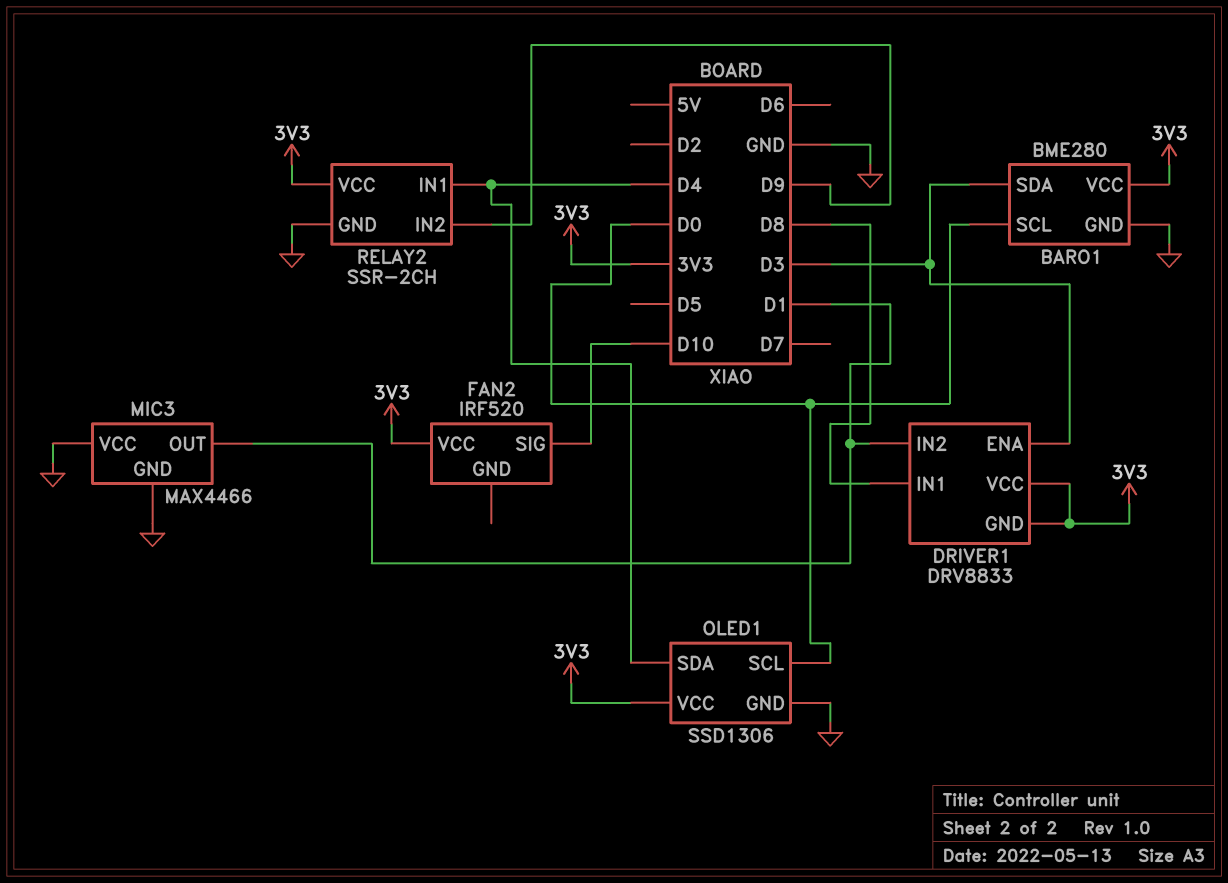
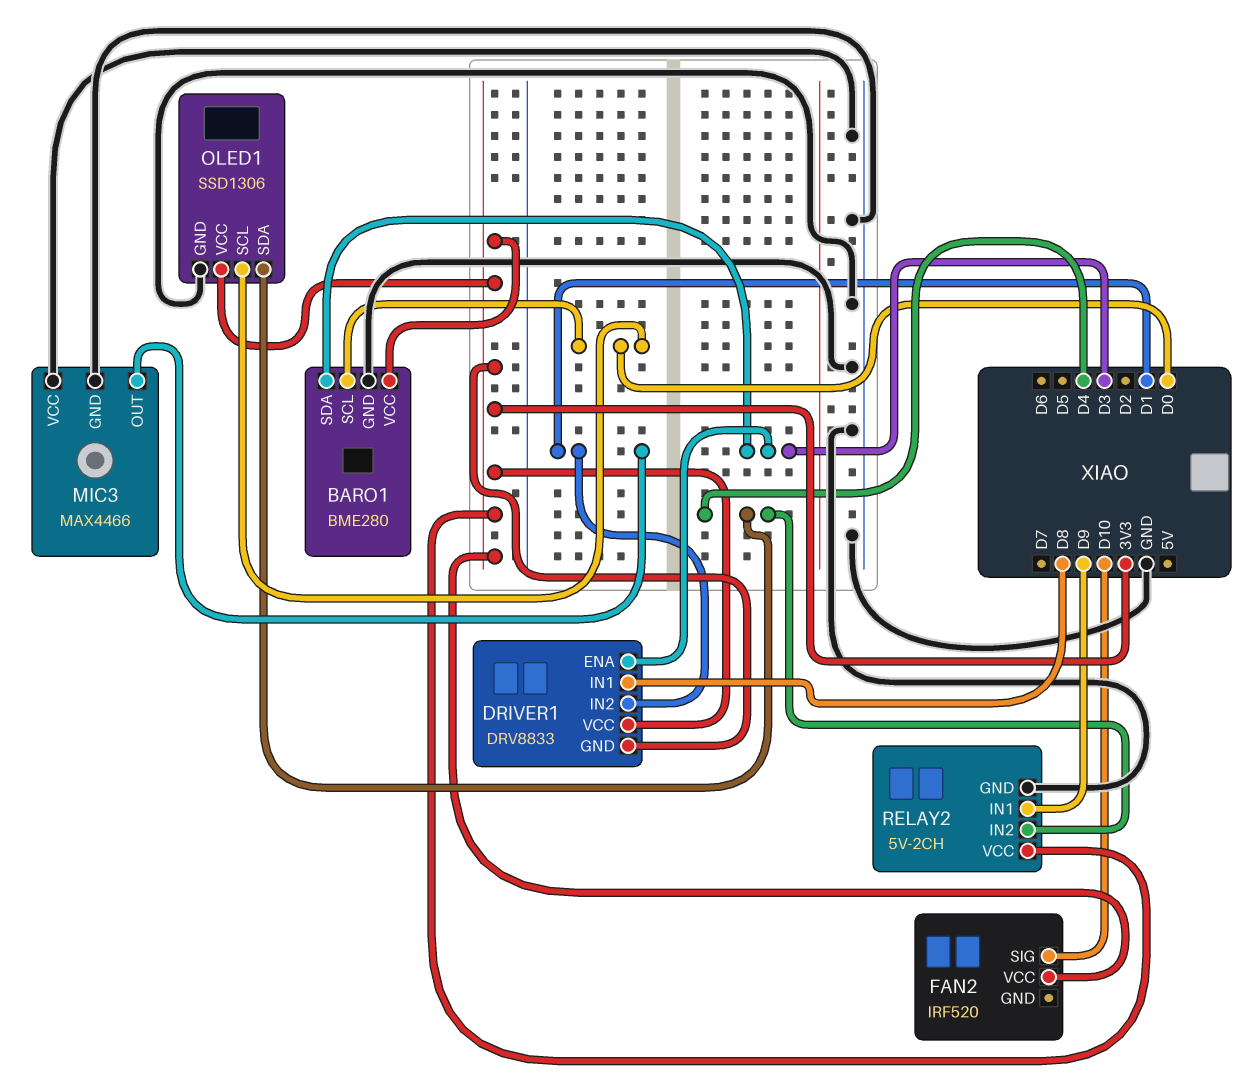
RELAY2: SSR-2CH -> 5V-2CH
RELAY2 pin IN1: D4 -> D9
RELAY2 pin IN2: D9 -> D4

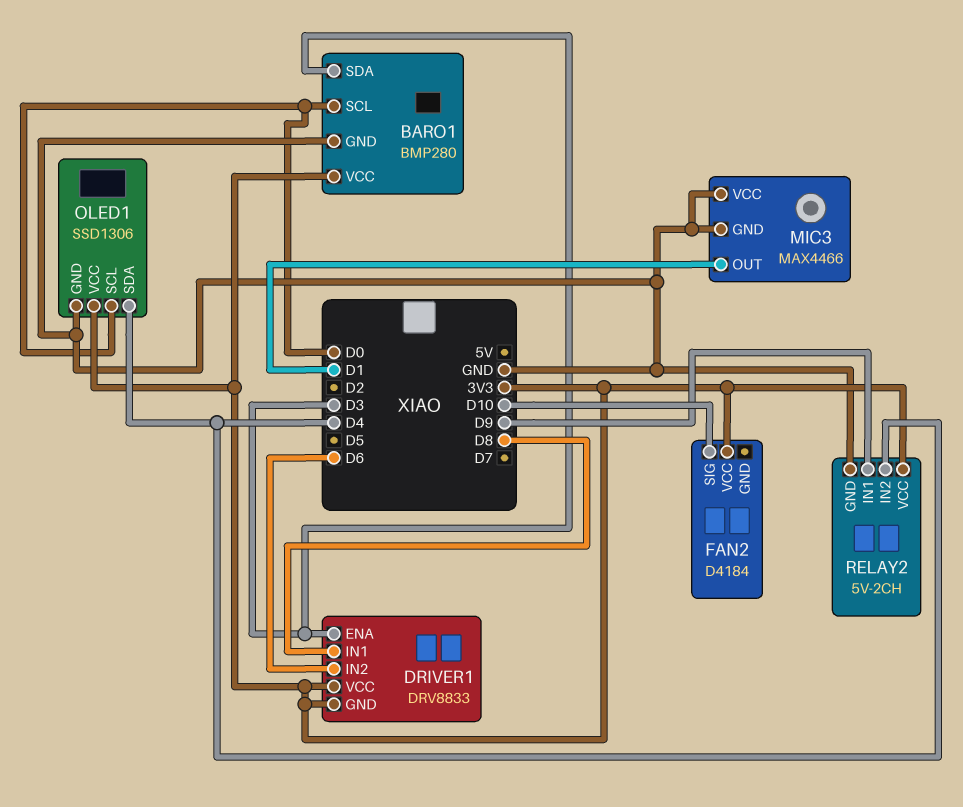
BARO1: BME280 -> BMP280
DRIVER1 pin IN2: D1 -> D6
FAN2: IRF520 -> D4184

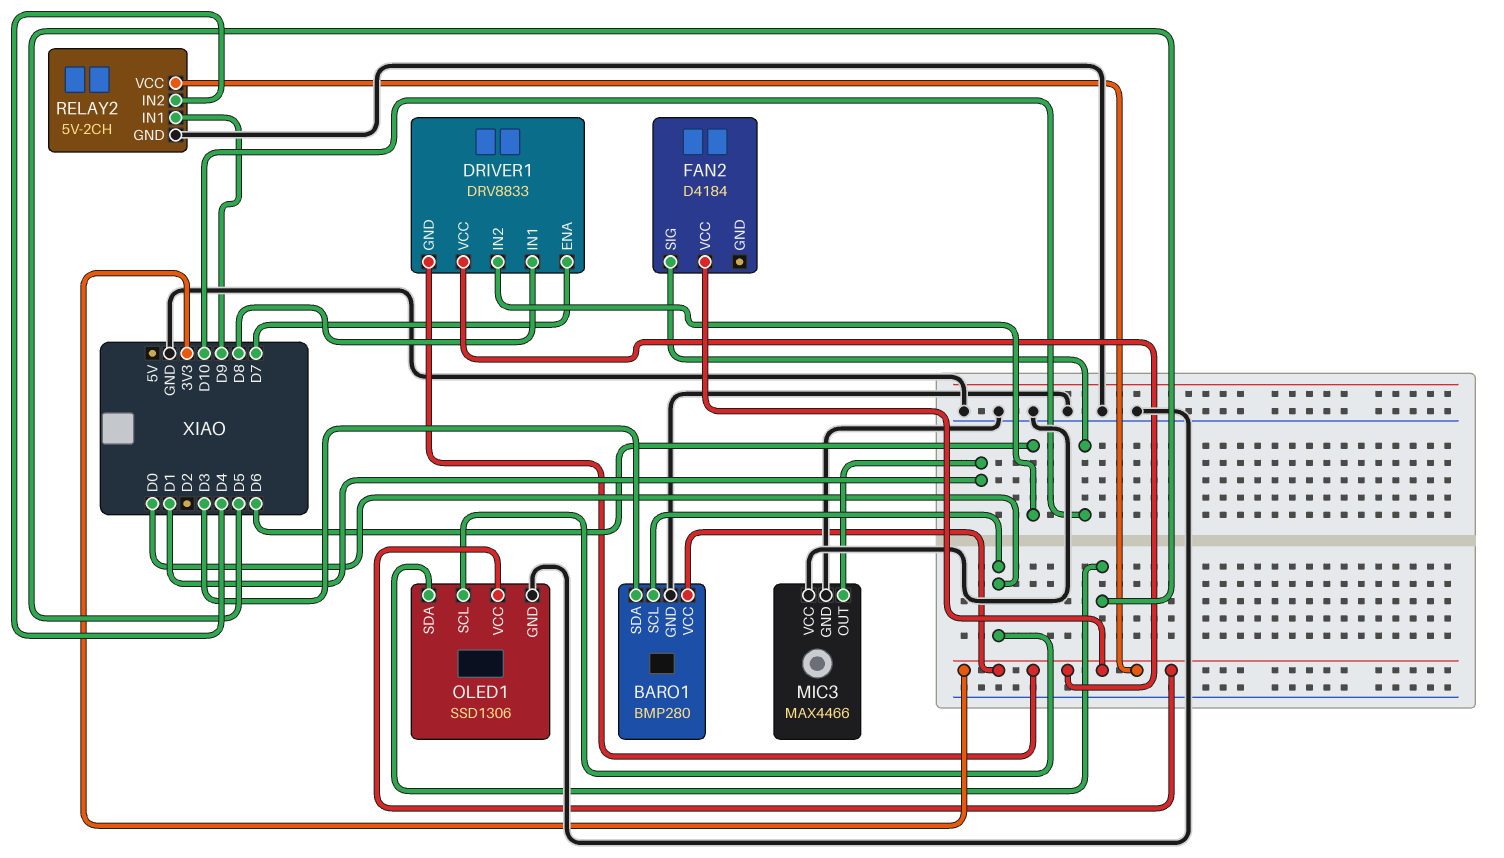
DRIVER1 pin ENA: D3 -> D7
OLED1 pin SDA: D4 -> D5

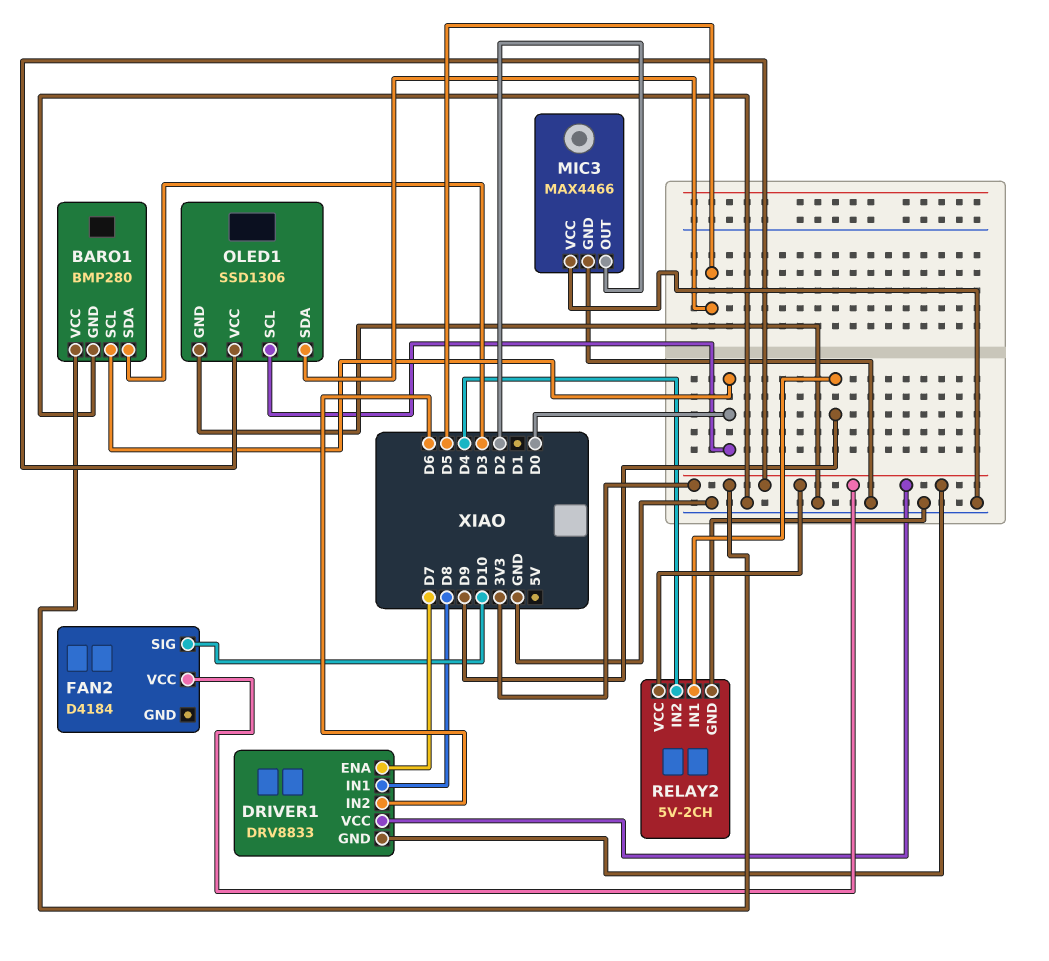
MIC3 pin OUT: D1 -> D2

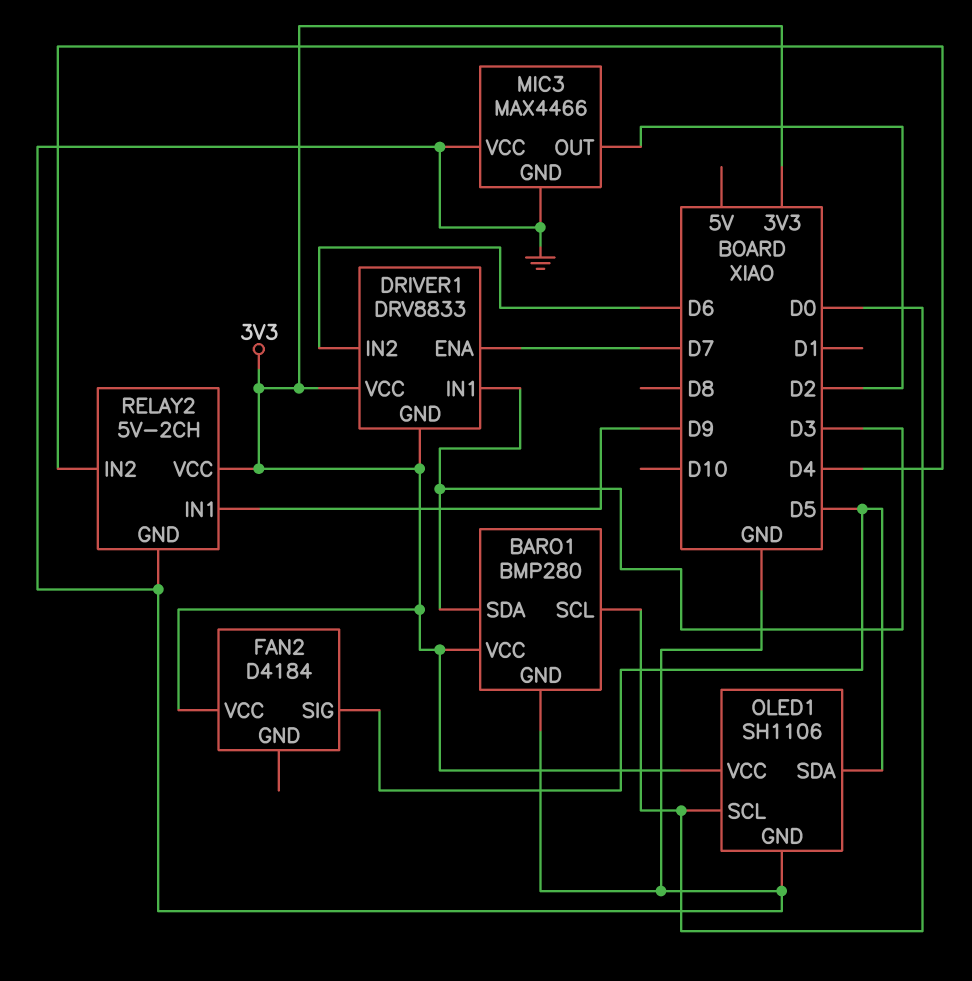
DRIVER1 pin IN1: D8 -> D3
FAN2 pin SIG: D10 -> D5
OLED1: SSD1306 -> SH1106

